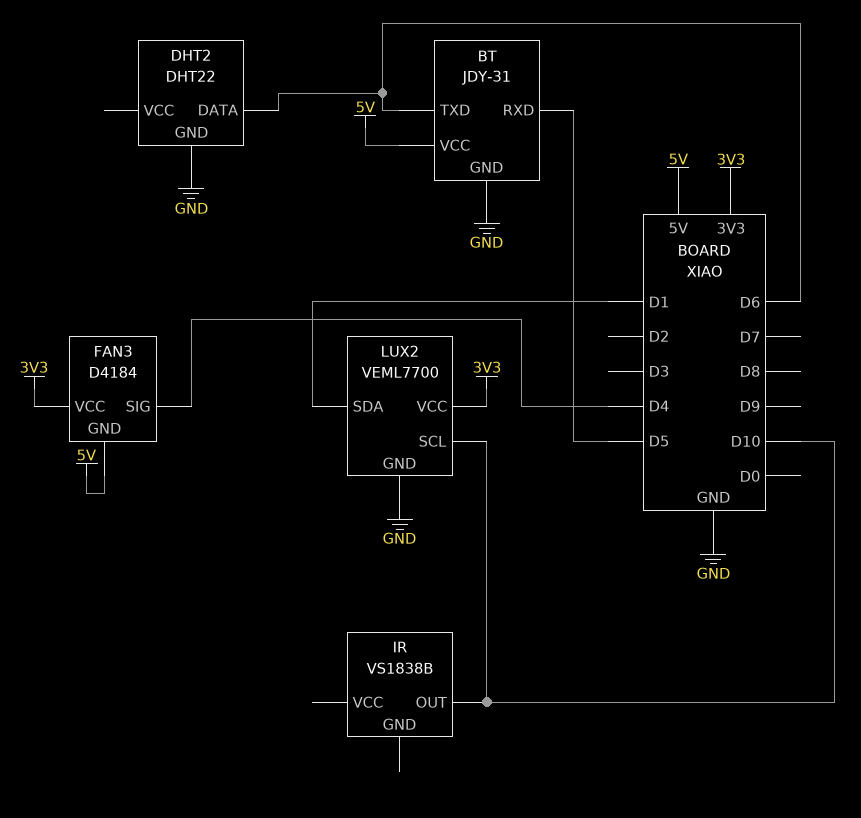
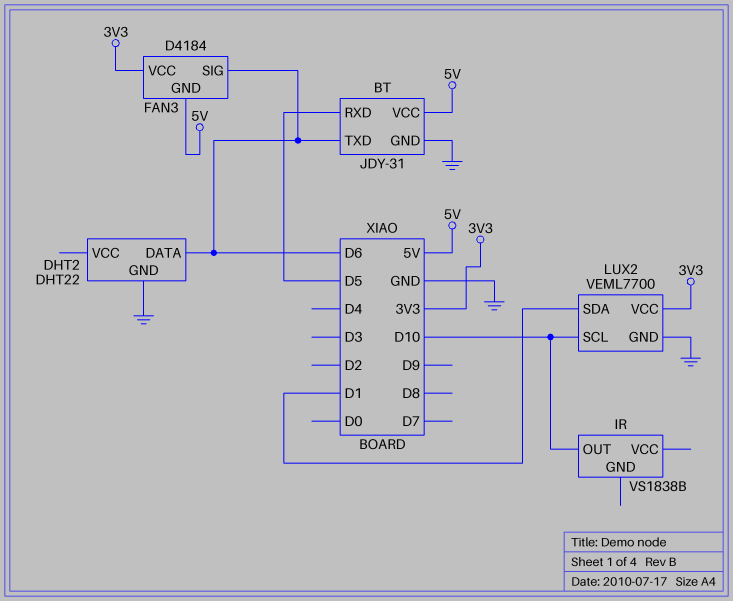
FAN3 pin SIG: D4 -> D6

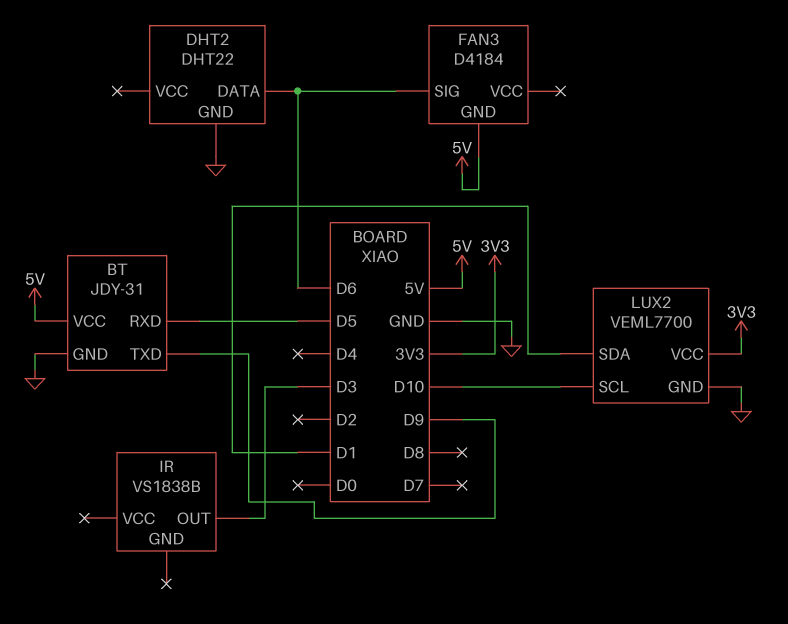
BT pin TXD: D6 -> D9
FAN3 pin VCC: 3V3 -> none
IR pin OUT: D10 -> D3

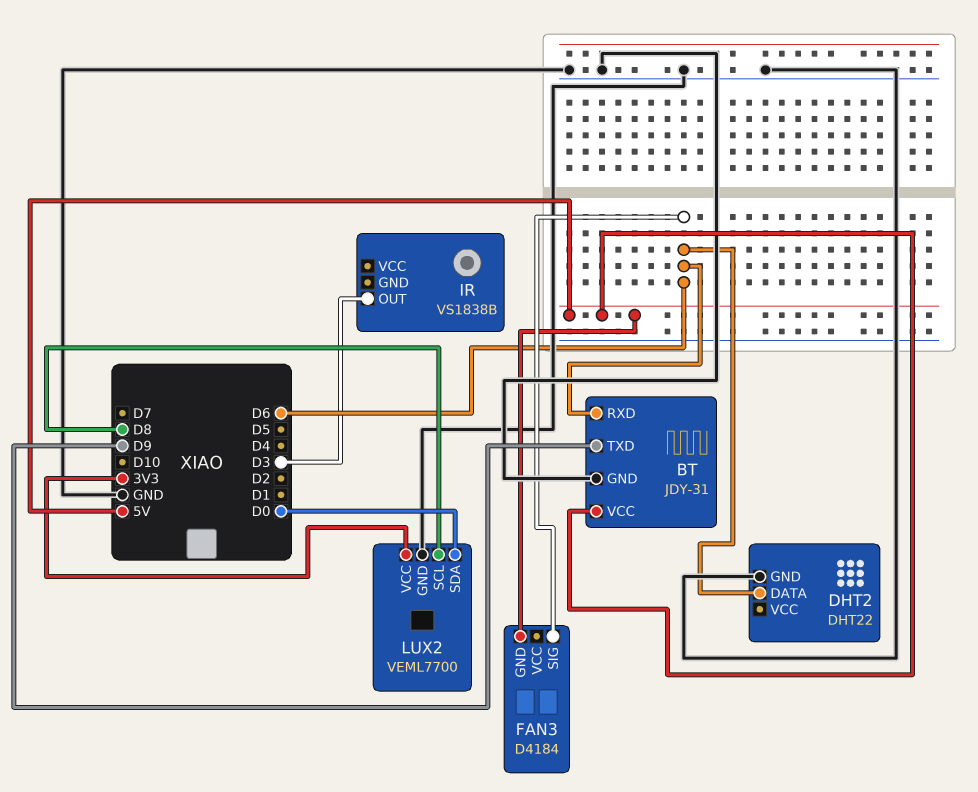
BT pin RXD: D5 -> D6
LUX2 pin SCL: D10 -> D8
LUX2 pin SDA: D1 -> D0

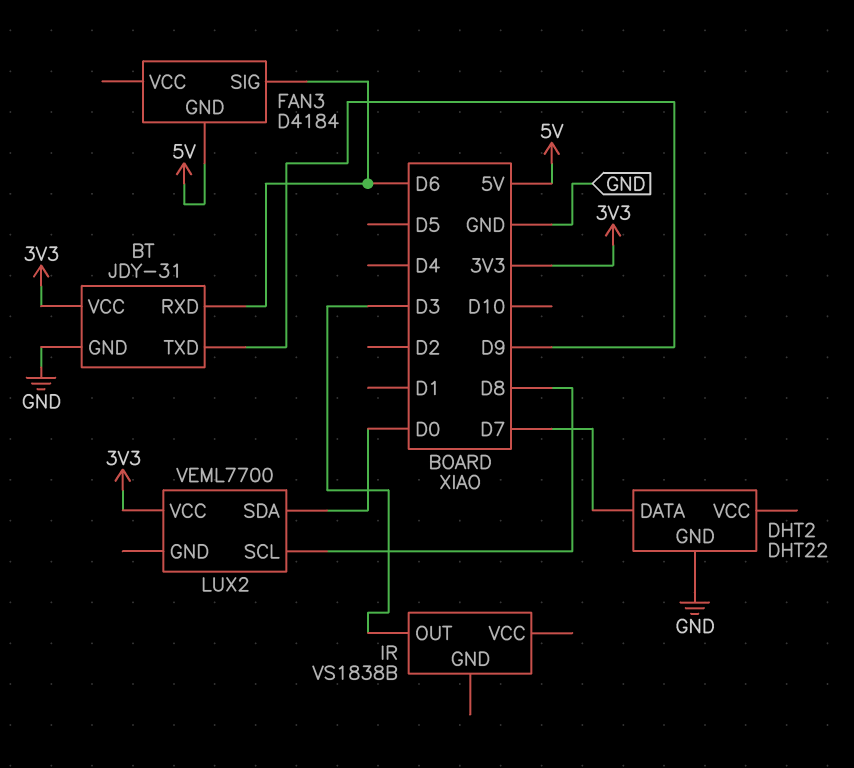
BT pin VCC: 5V -> 3V3
DHT2 pin DATA: D6 -> D7
LUX2 pin GND: GND -> none

